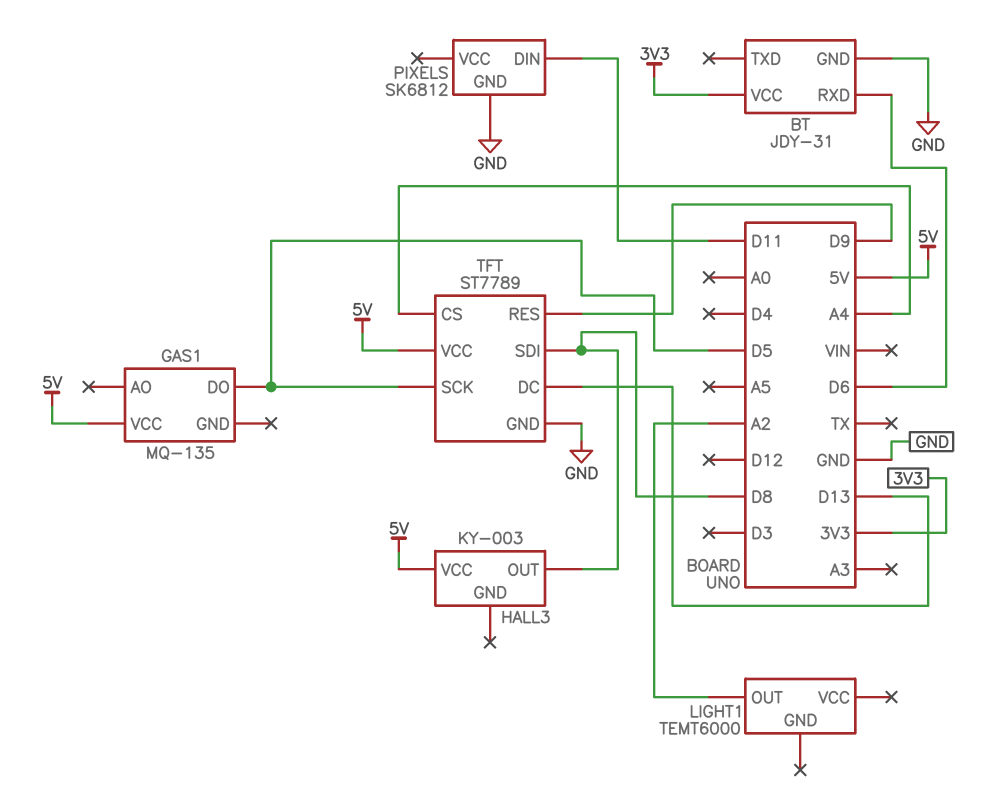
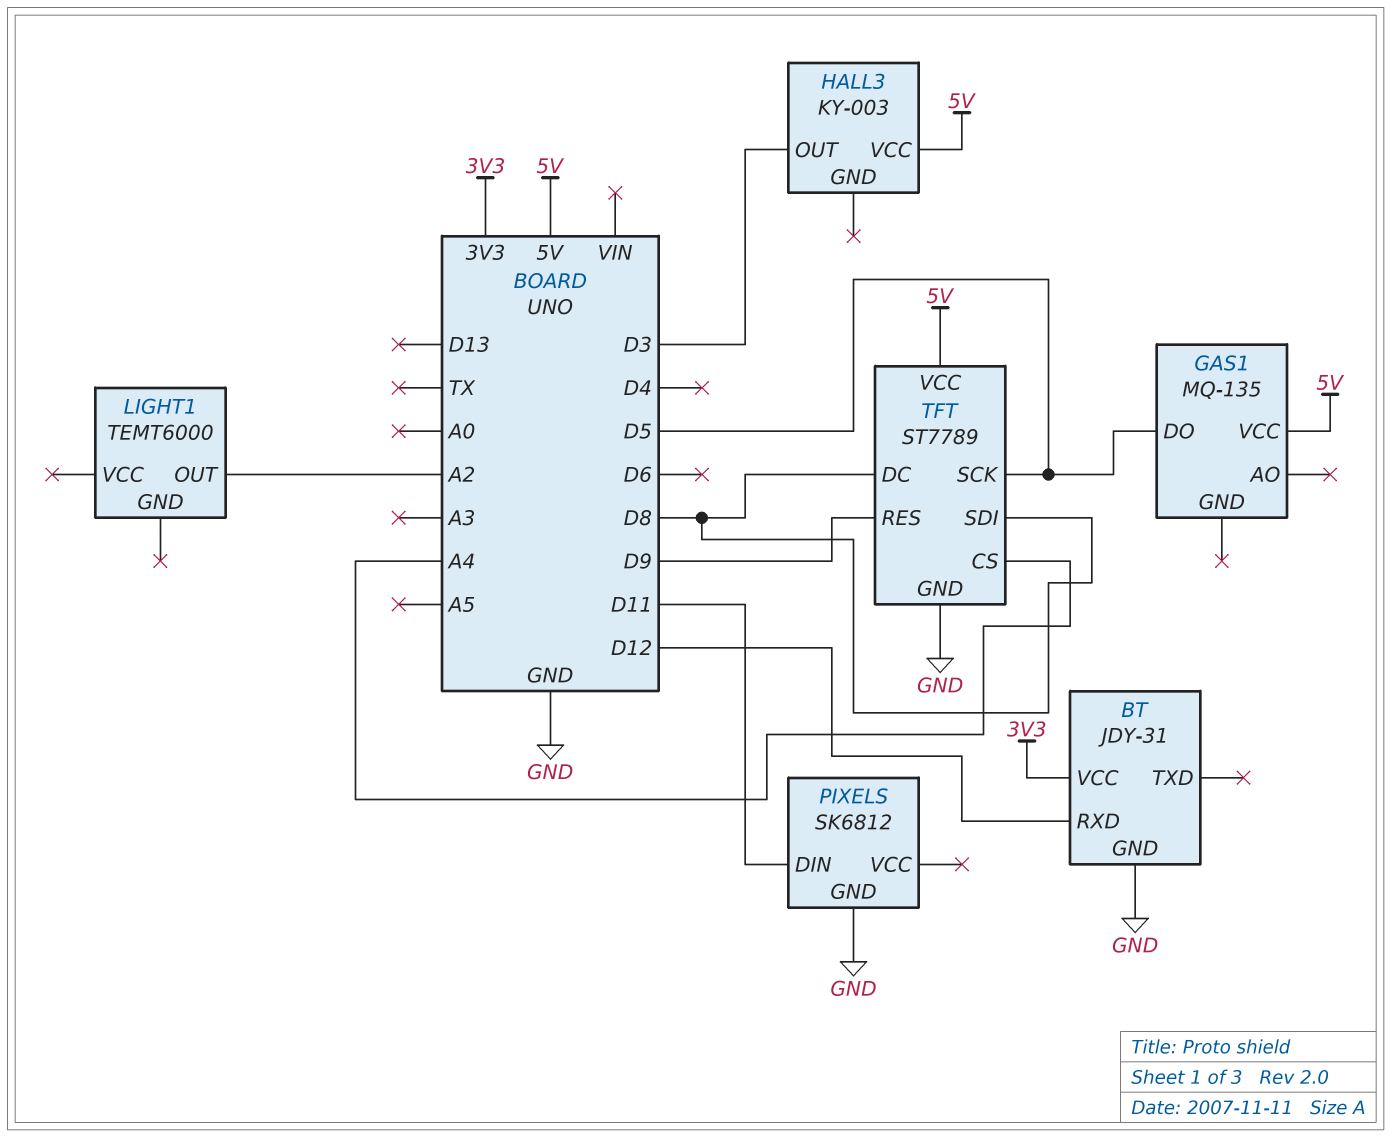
BT pin RXD: D6 -> D12
HALL3 pin OUT: D8 -> D3
TFT pin DC: D13 -> D8

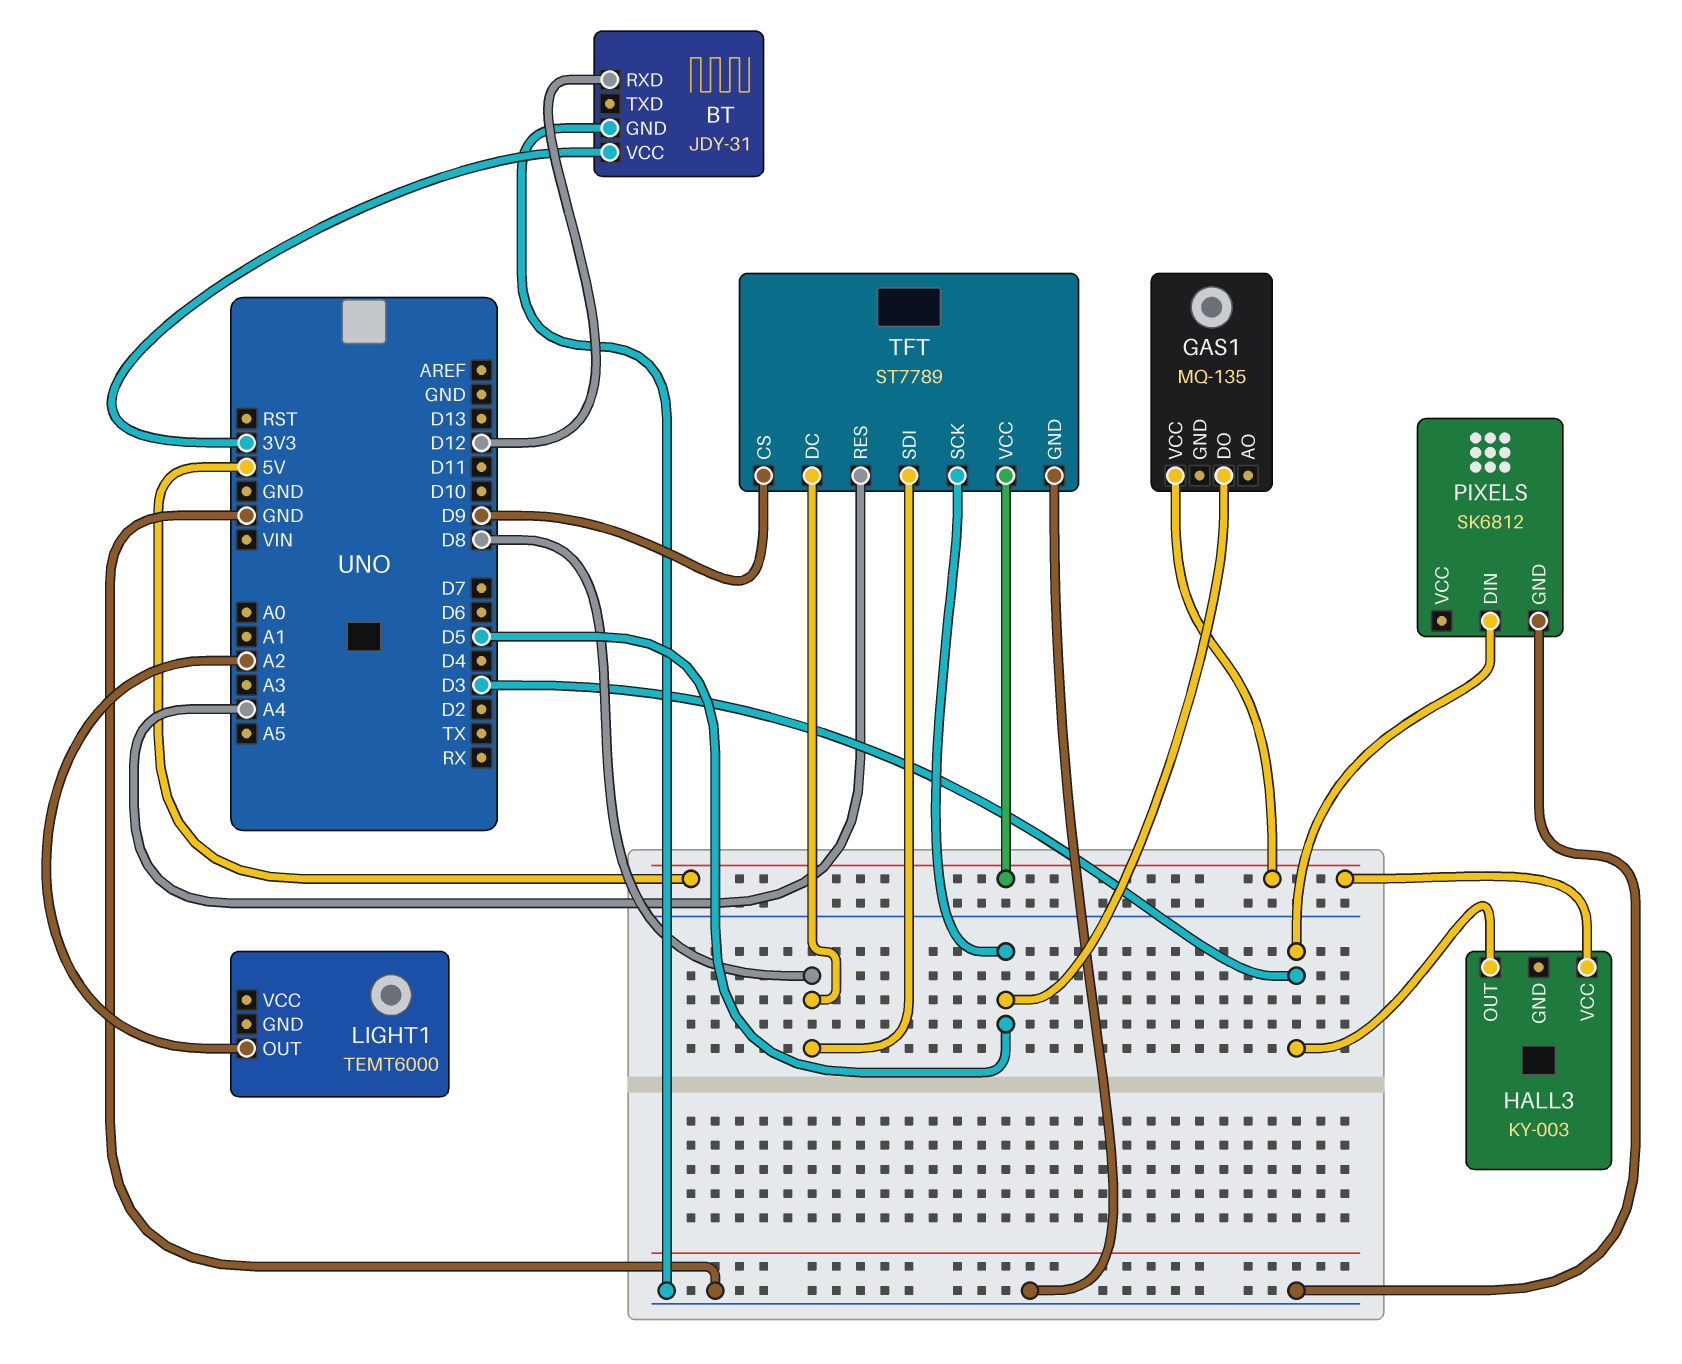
PIXELS pin DIN: D11 -> D3
TFT pin CS: A4 -> D9
TFT pin RES: D9 -> A4

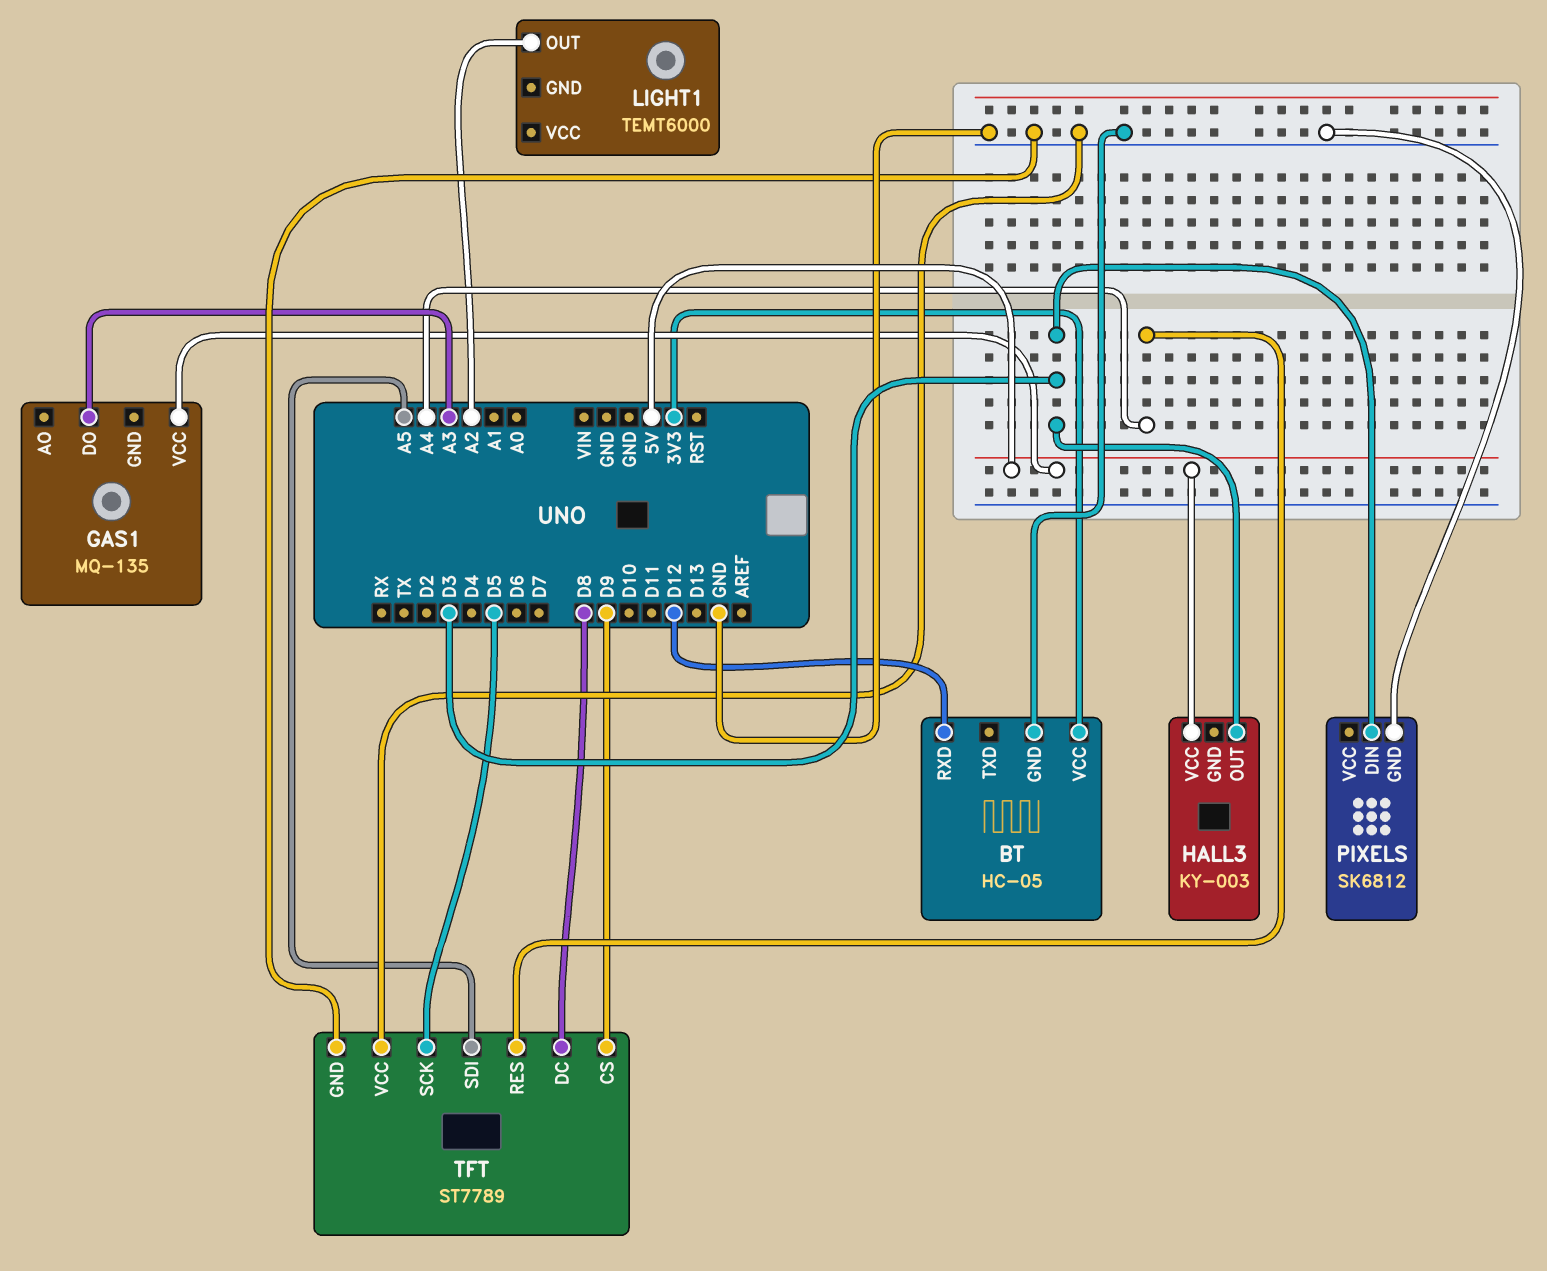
BT: JDY-31 -> HC-05
GAS1 pin DO: D5 -> A3
TFT pin SDI: D8 -> A5
TFT pin VCC: 5V -> GND

